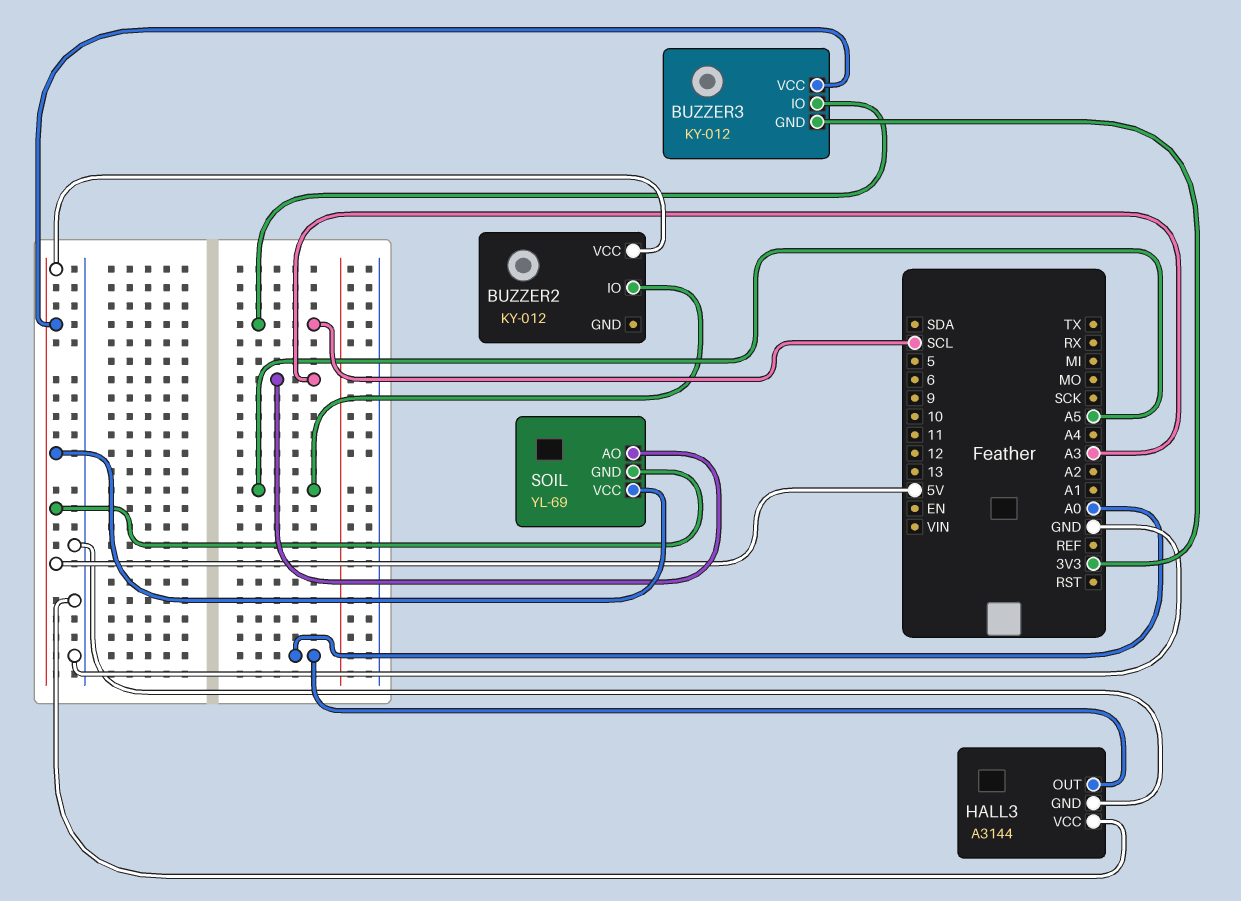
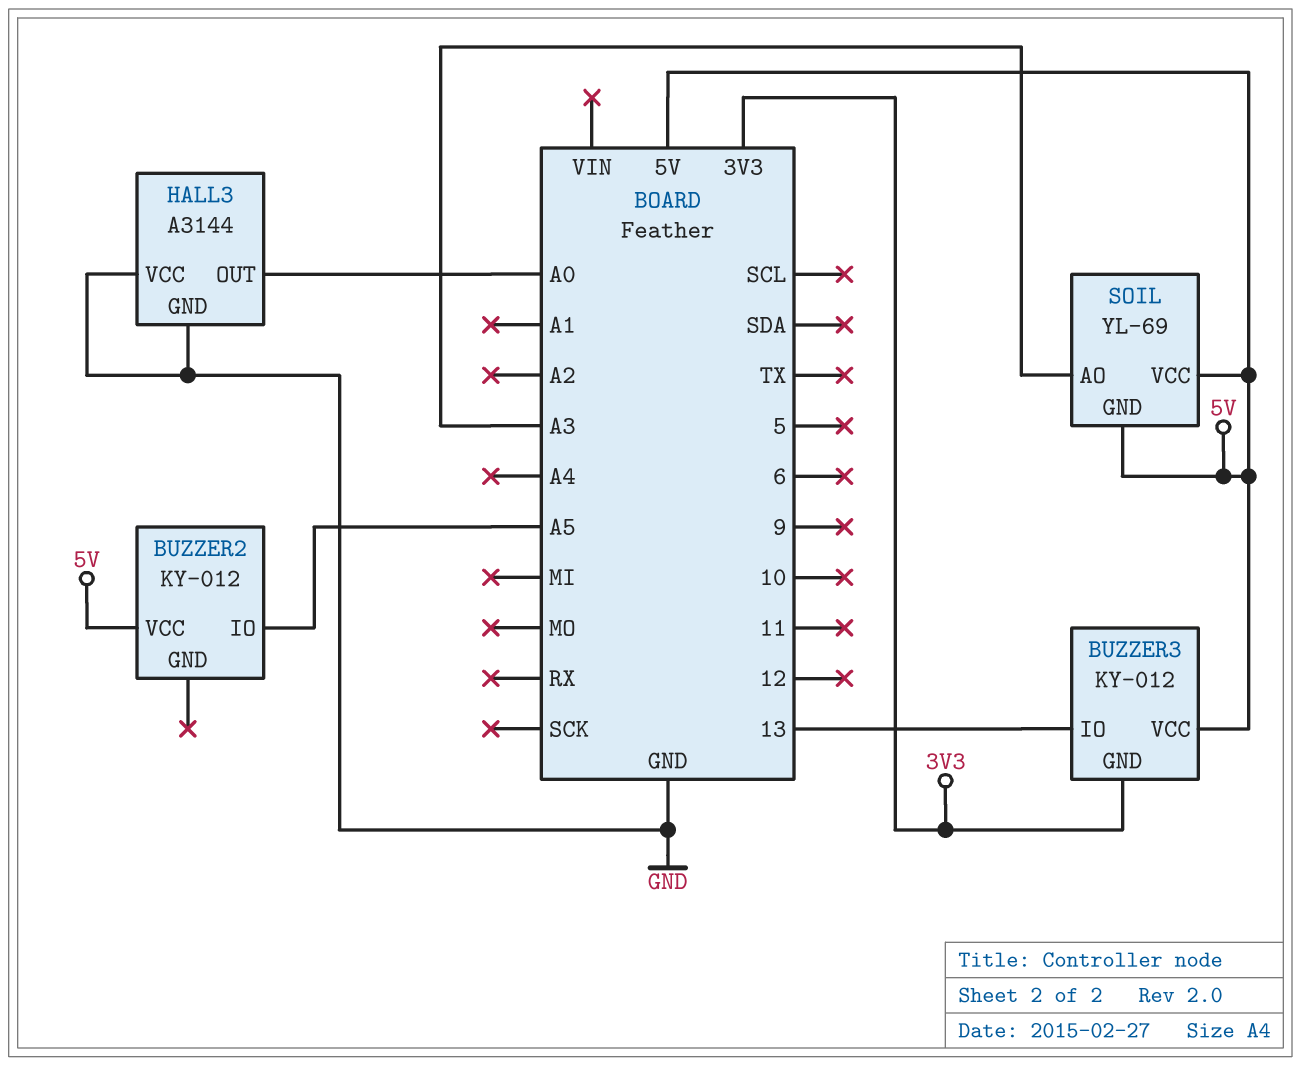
BUZZER3 pin IO: SCL -> 13

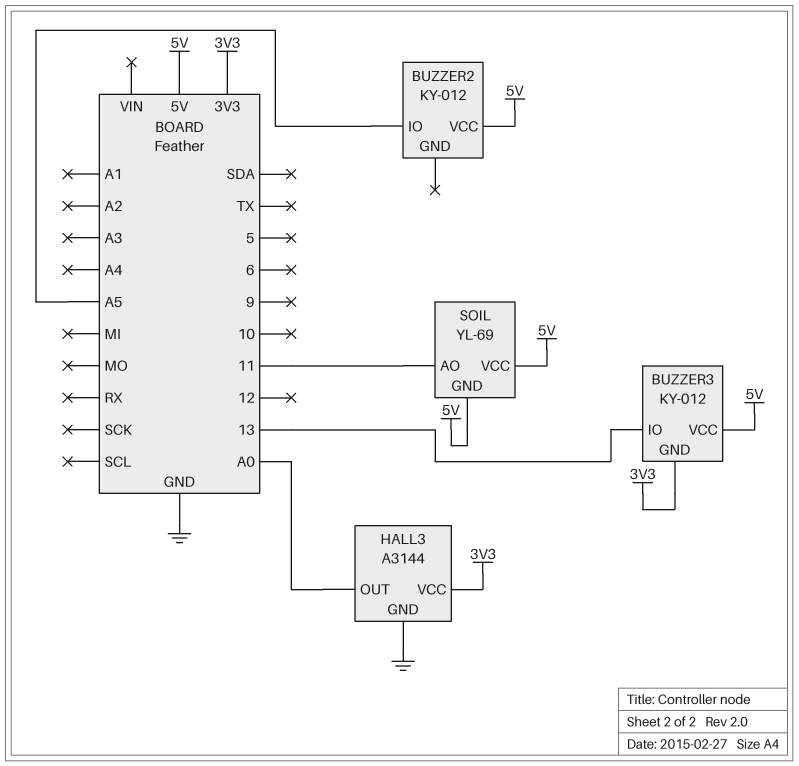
HALL3 pin VCC: GND -> 3V3
SOIL pin AO: A3 -> 11

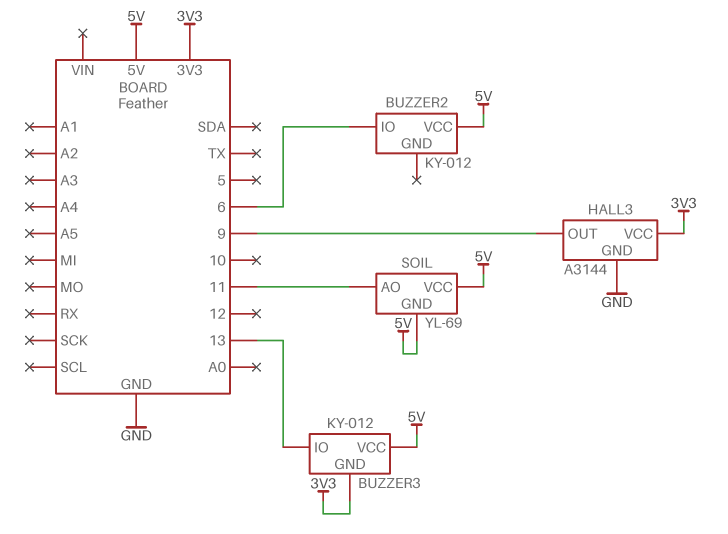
BUZZER2 pin IO: A5 -> 6
HALL3 pin OUT: A0 -> 9

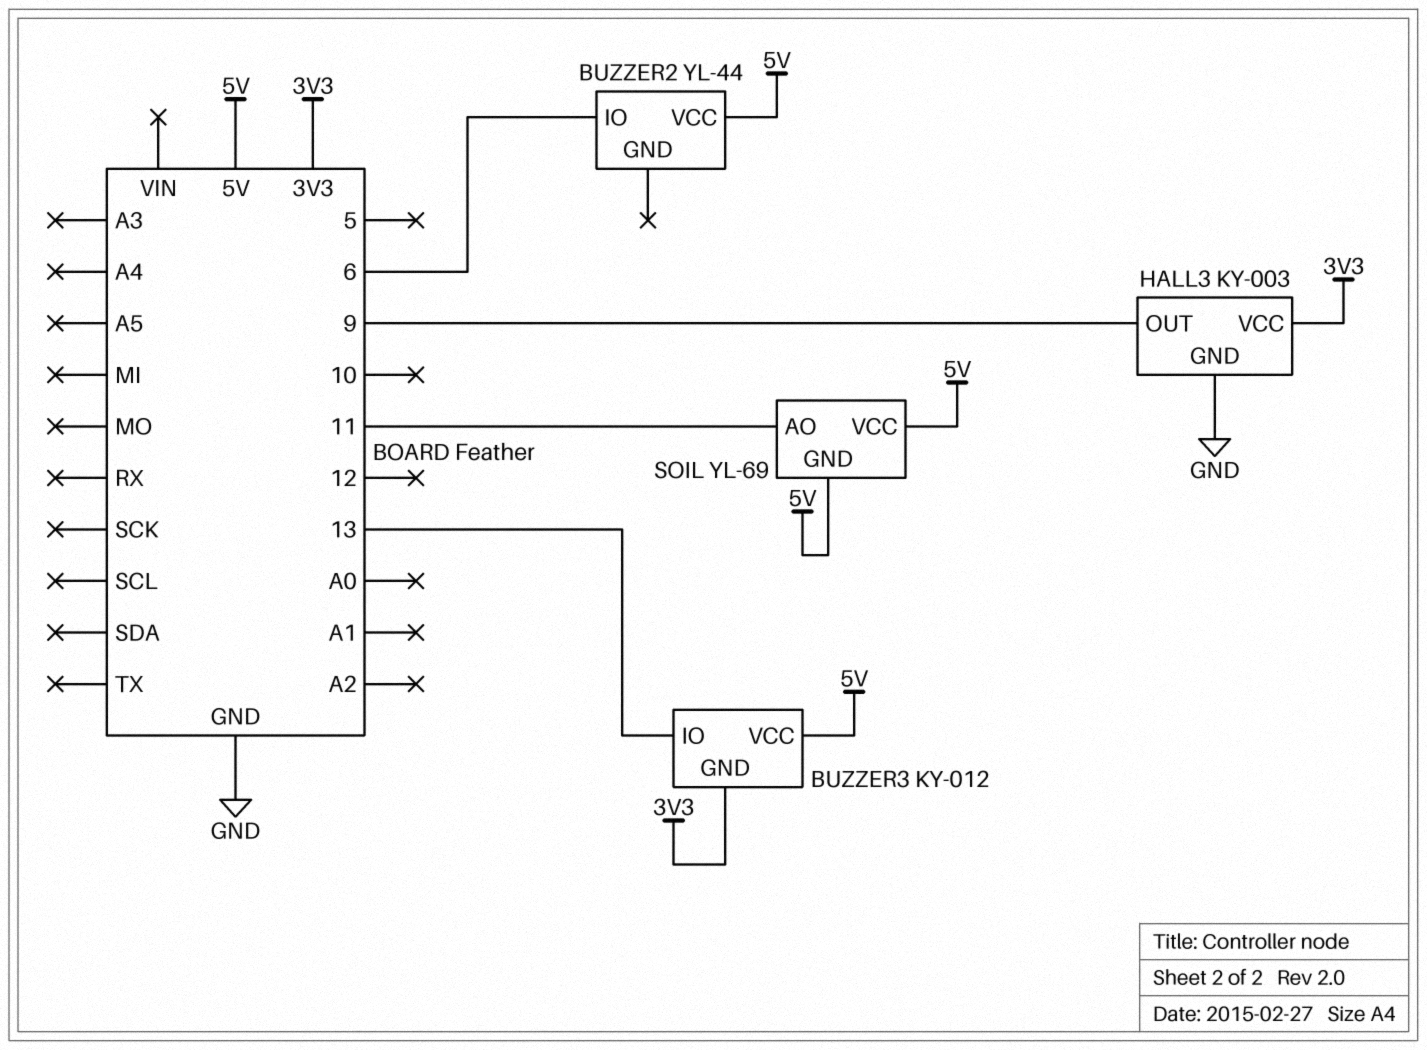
BUZZER2: KY-012 -> YL-44
HALL3: A3144 -> KY-003

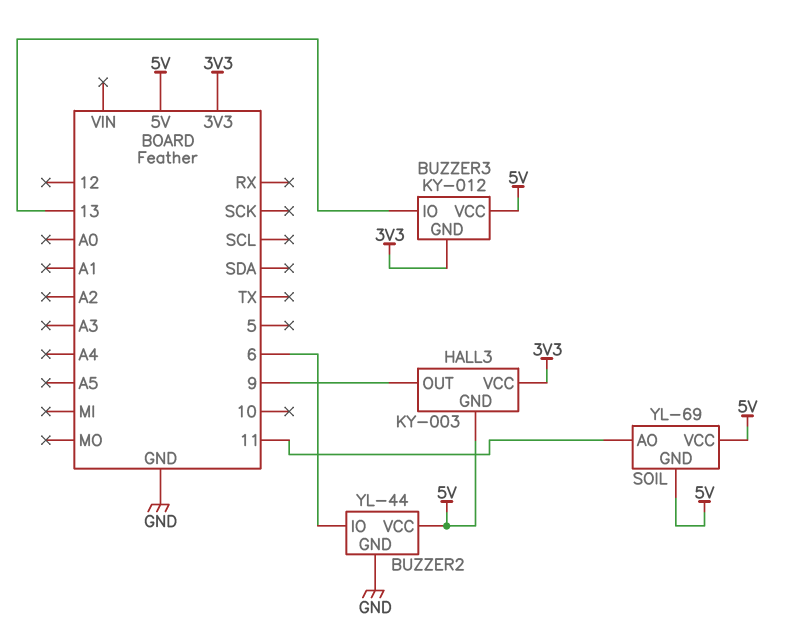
BUZZER2 pin GND: none -> GND
HALL3 pin GND: GND -> 5V

